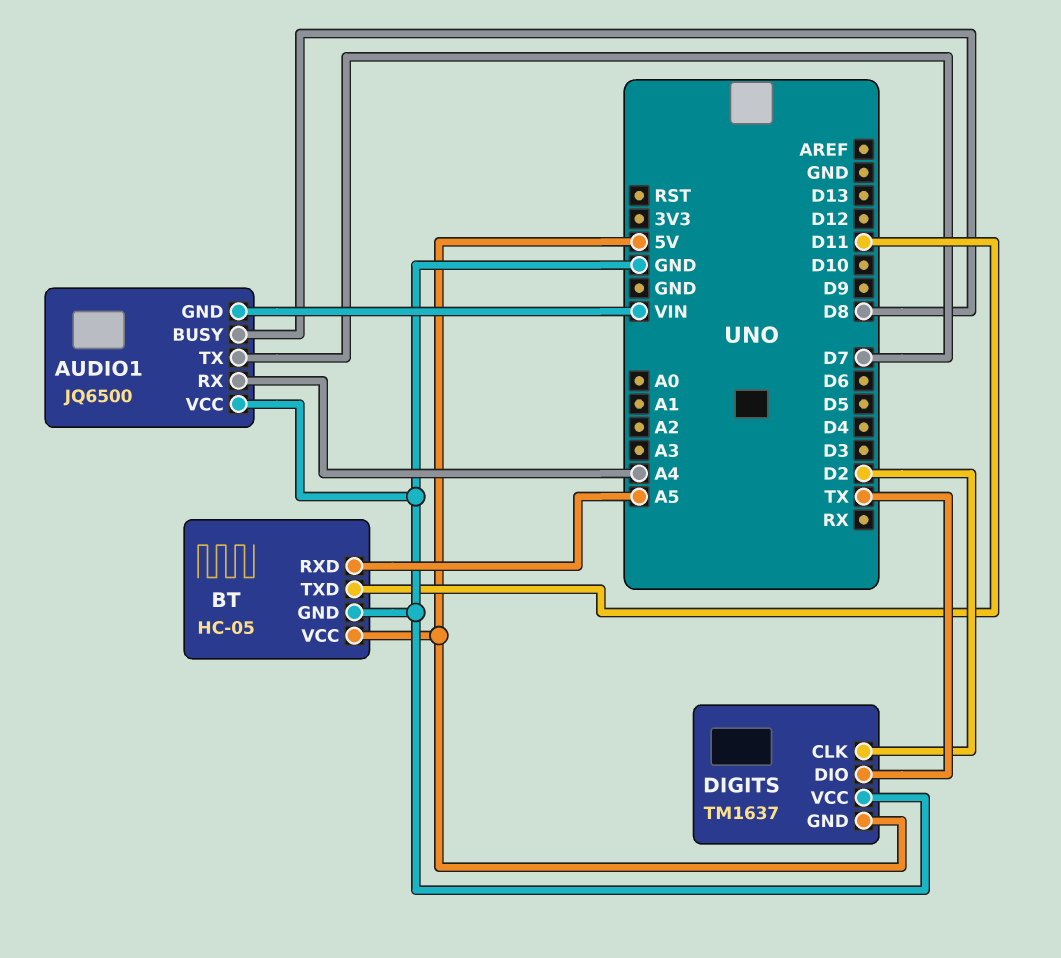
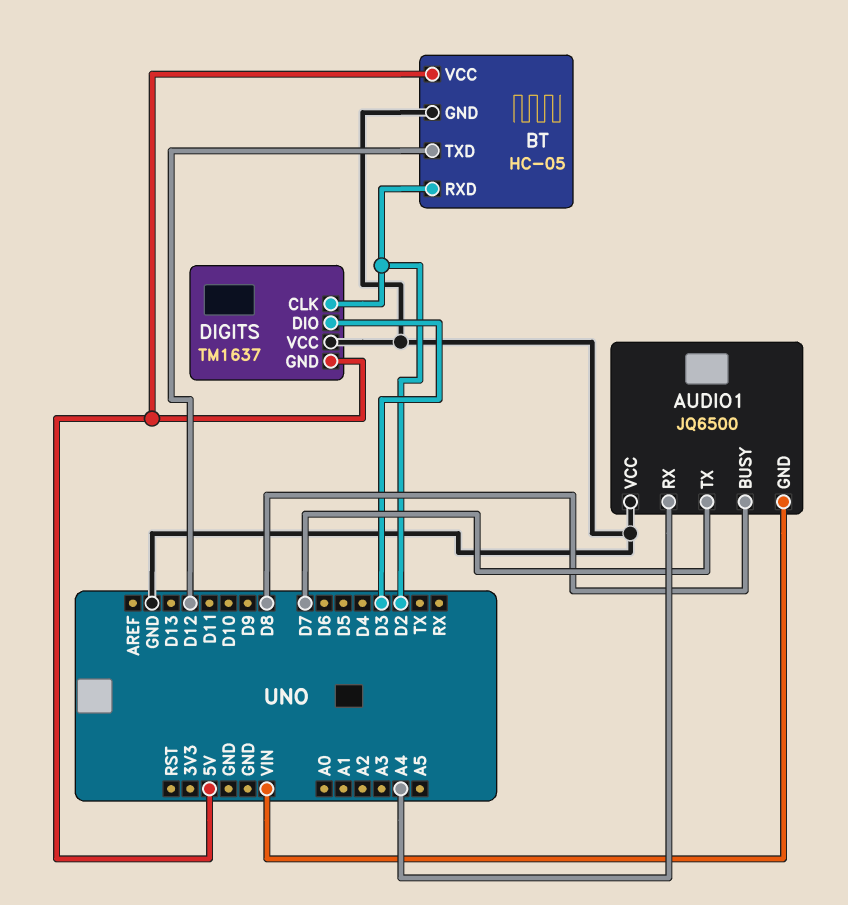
BT pin RXD: A5 -> D2
BT pin TXD: D11 -> D12
DIGITS pin DIO: TX -> D3

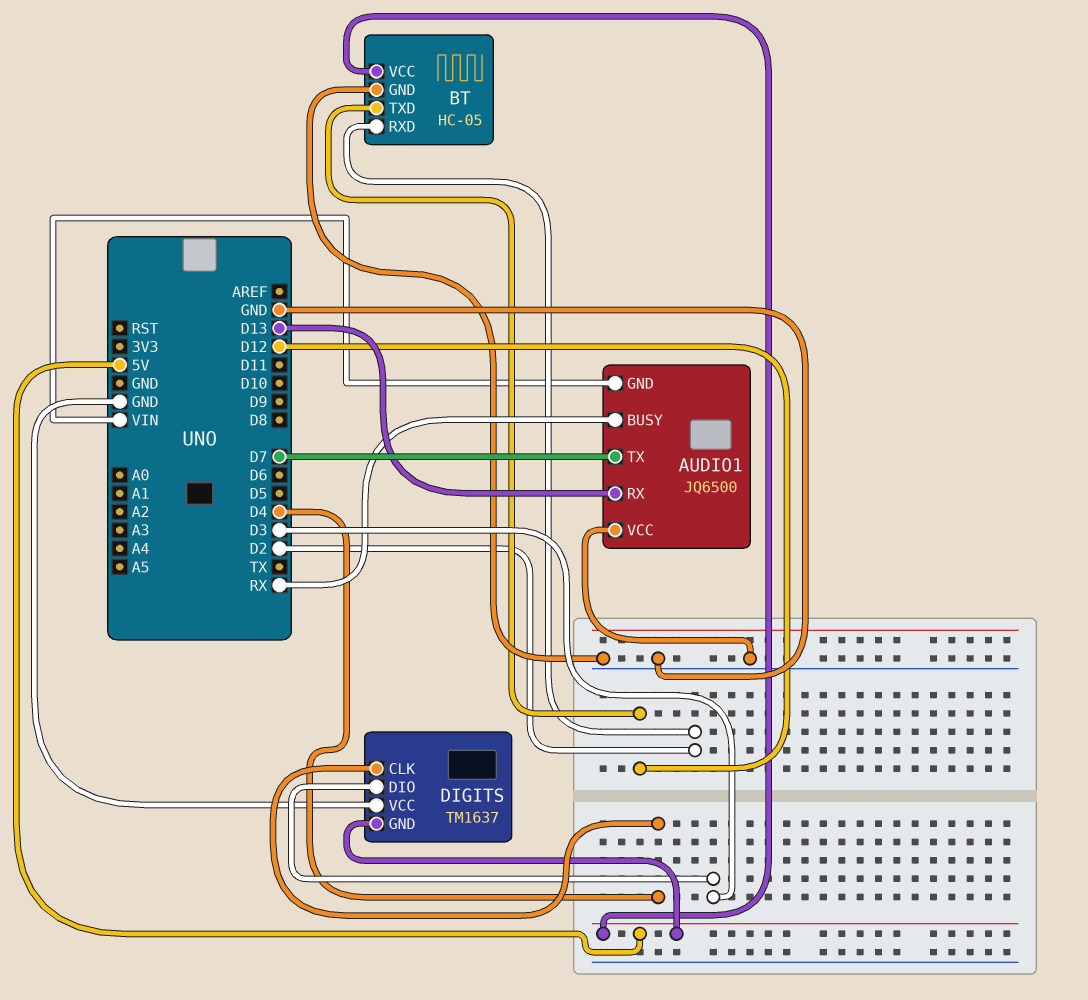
AUDIO1 pin BUSY: D8 -> RX
AUDIO1 pin RX: A4 -> D13
DIGITS pin CLK: D2 -> D4

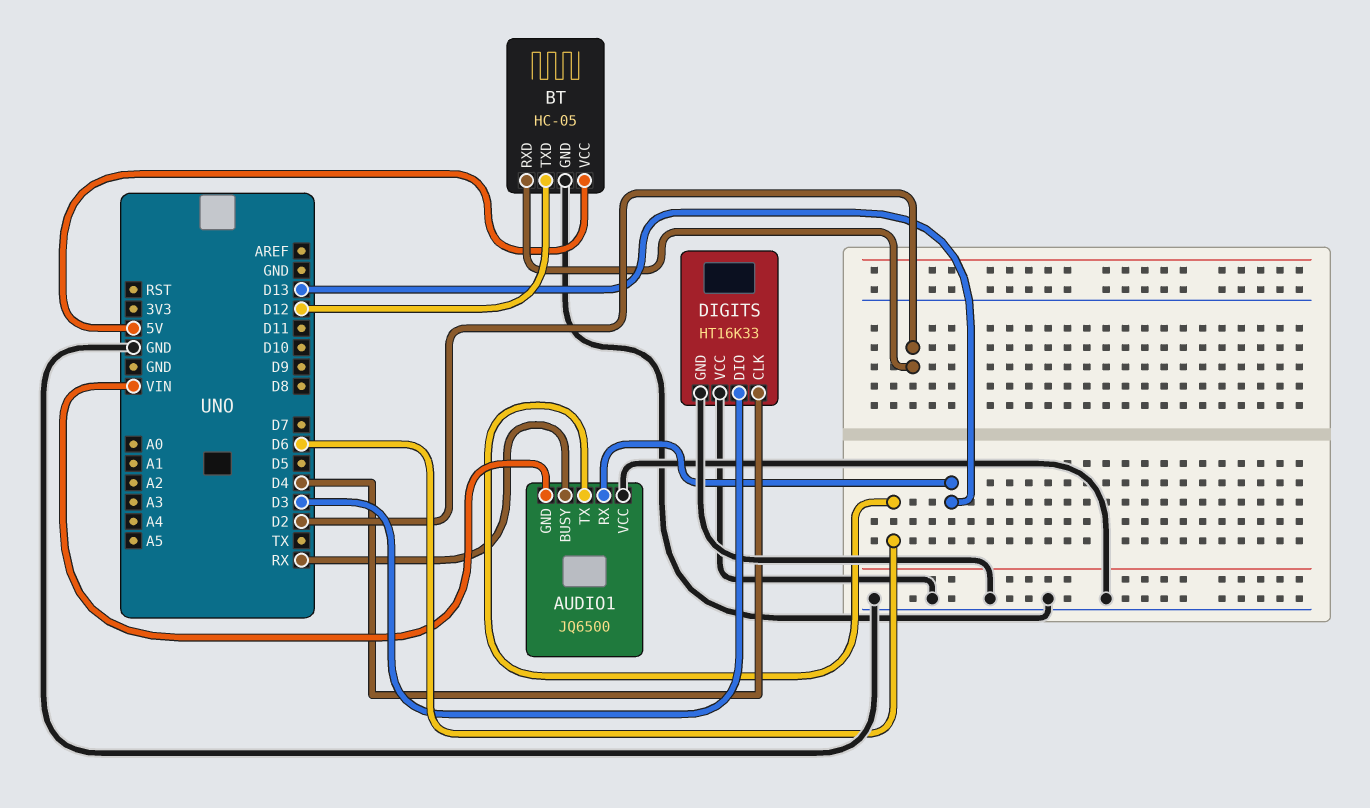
AUDIO1 pin TX: D7 -> D6
DIGITS: TM1637 -> HT16K33
DIGITS pin GND: 5V -> GND

